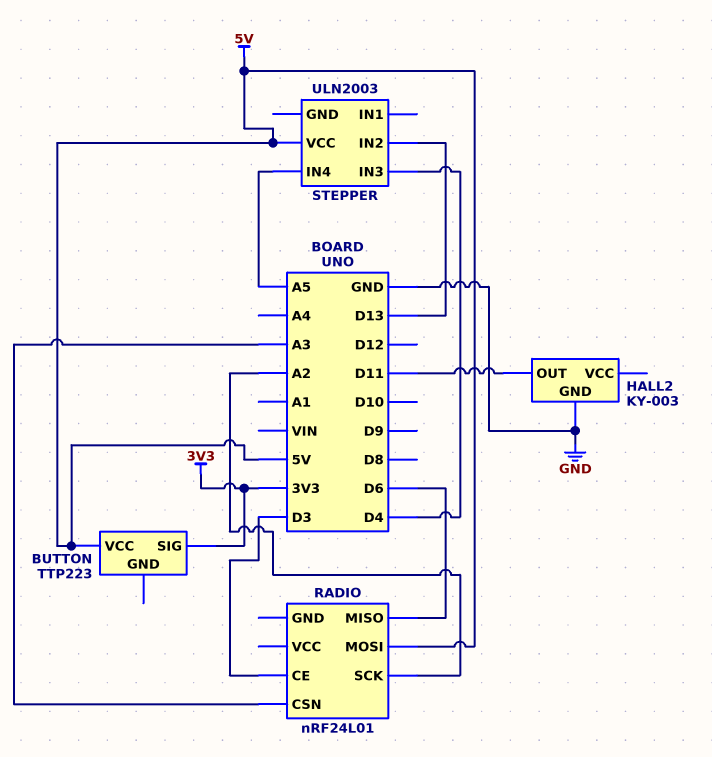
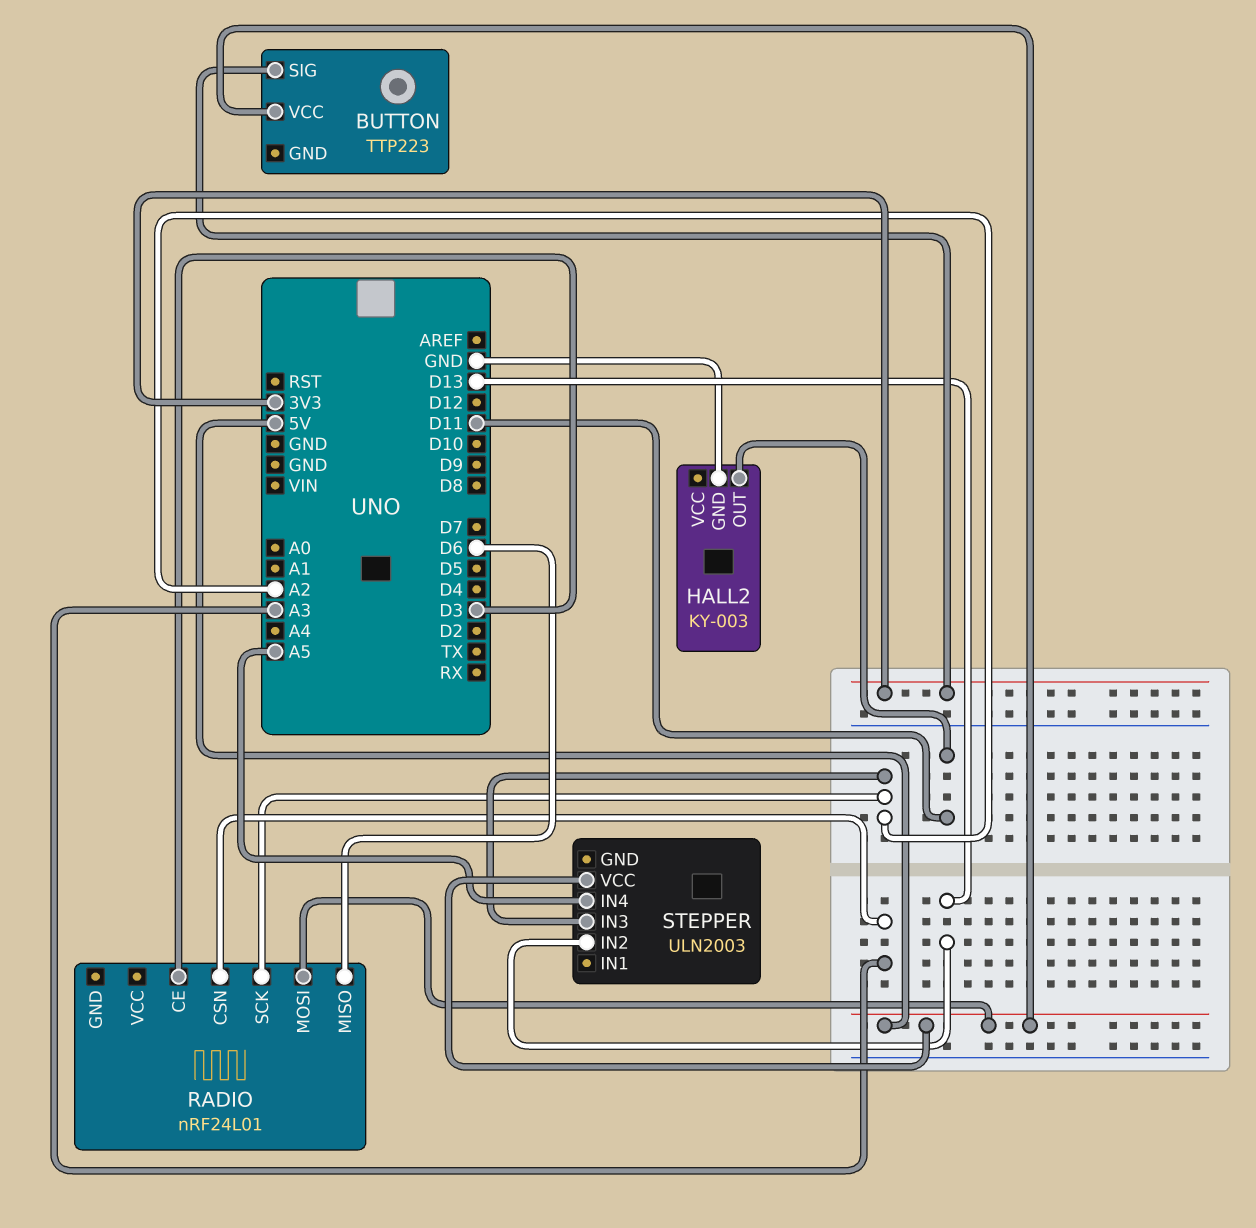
STEPPER pin IN3: D4 -> A2

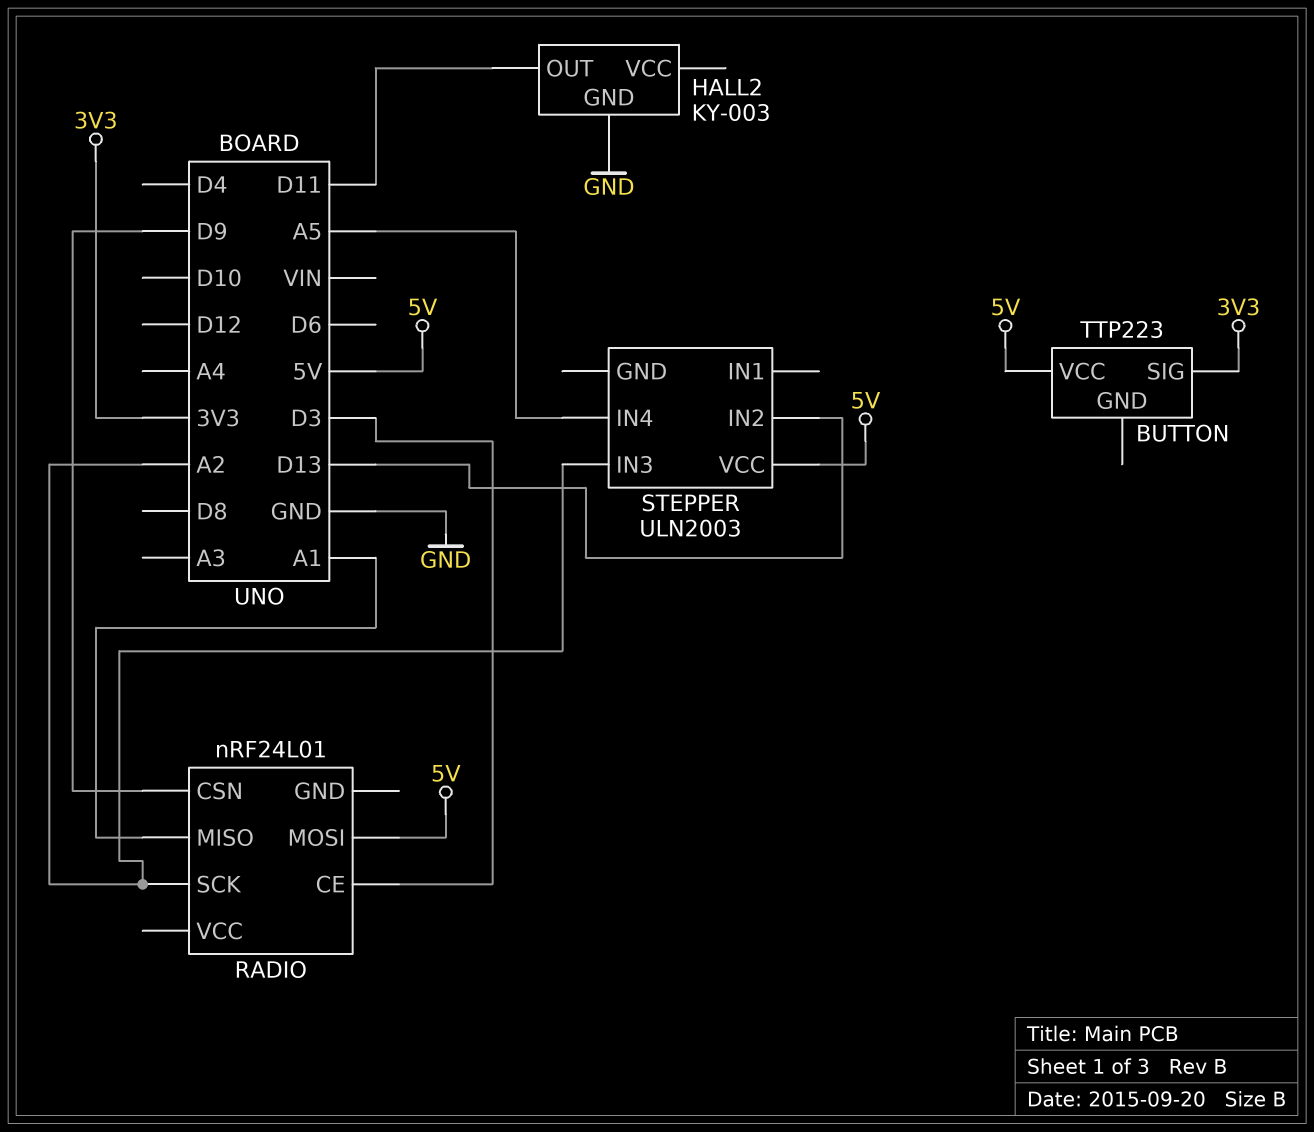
RADIO pin CSN: A3 -> D9
RADIO pin MISO: D6 -> A1

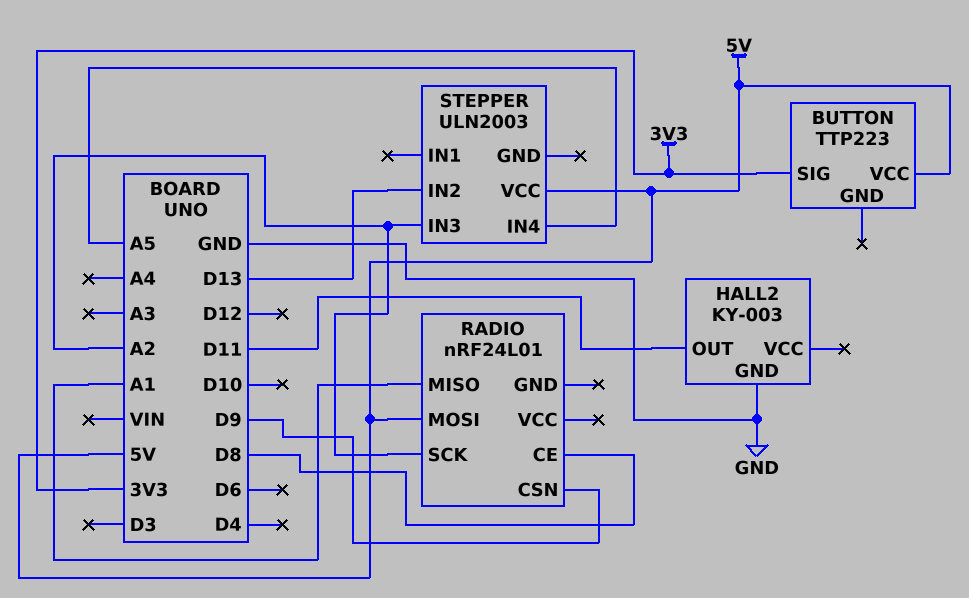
RADIO pin CE: D3 -> D8

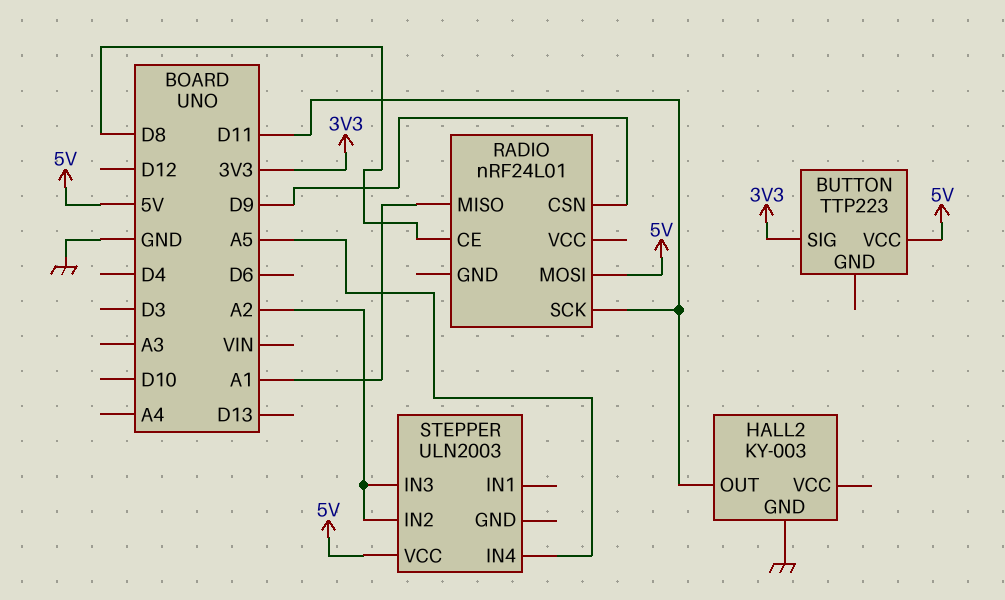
RADIO pin SCK: A2 -> D11
STEPPER pin IN2: D13 -> A2

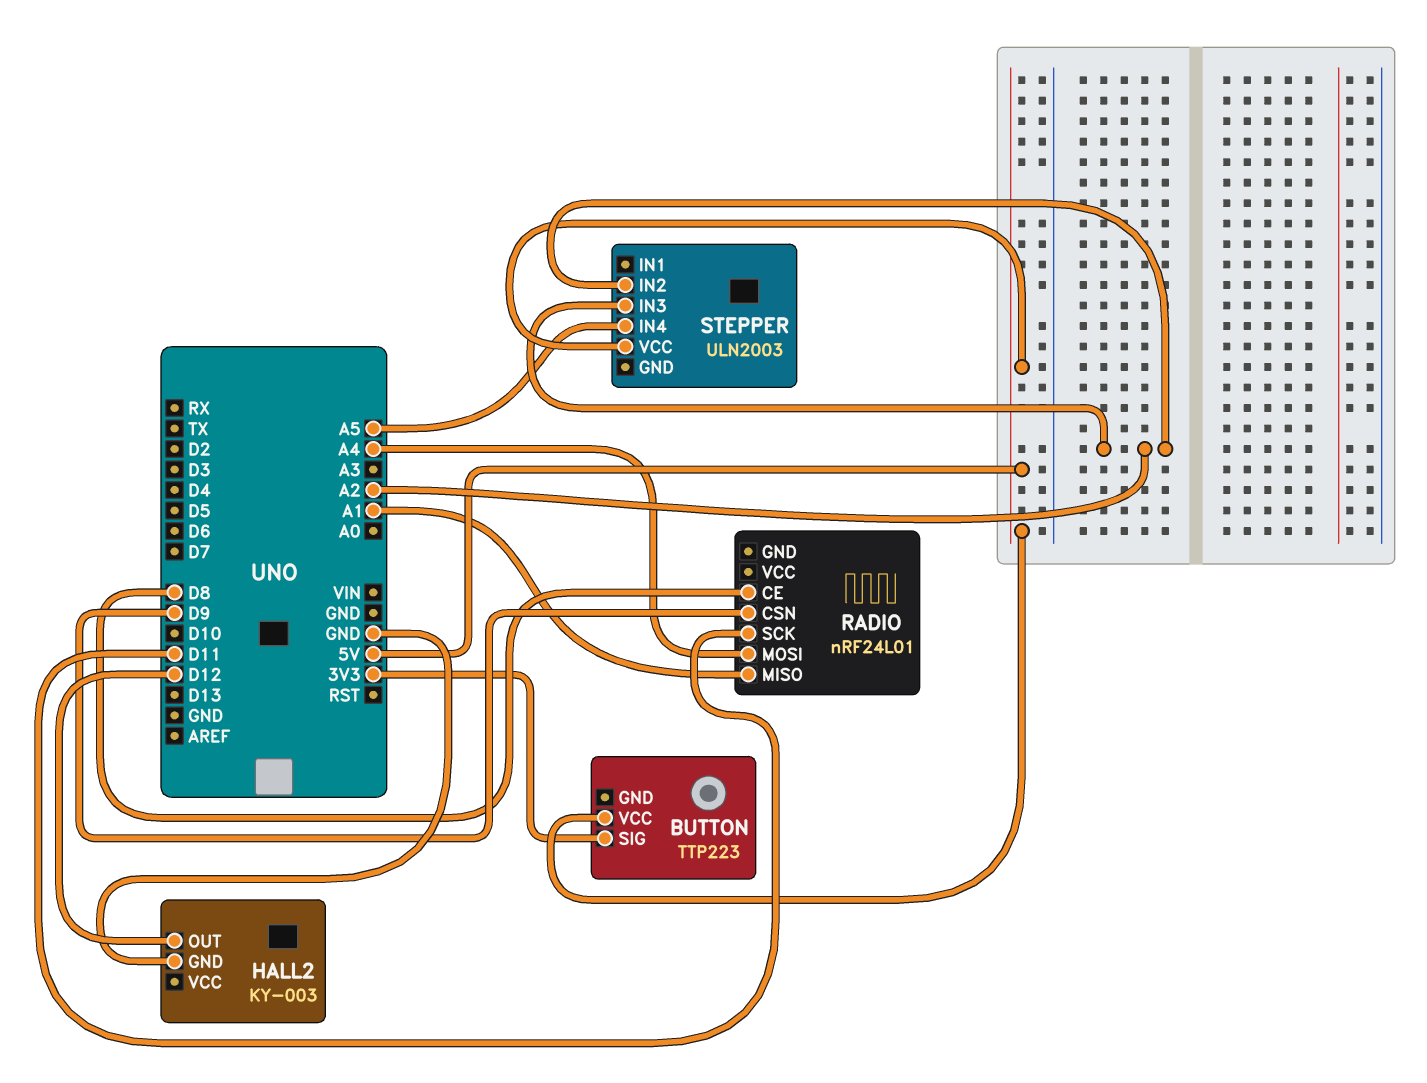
HALL2 pin OUT: D11 -> D12
RADIO pin MOSI: 5V -> A4

